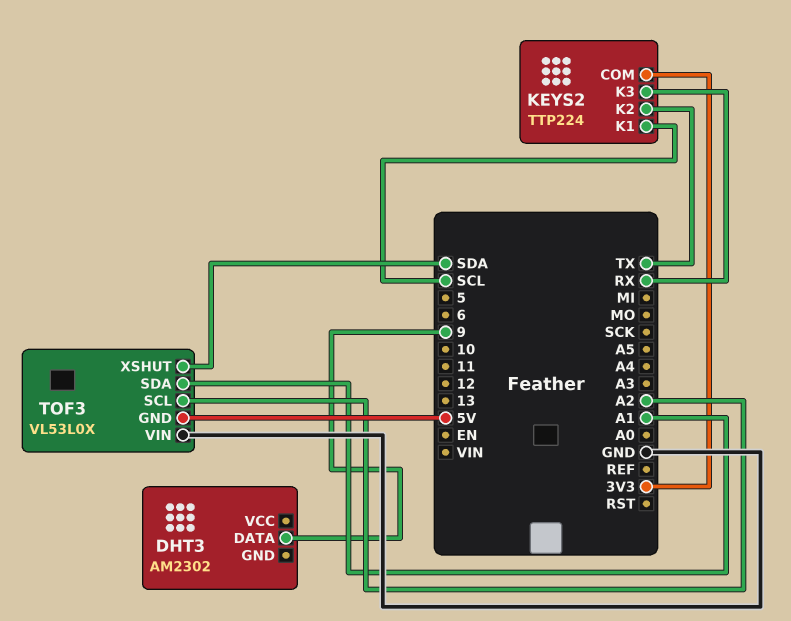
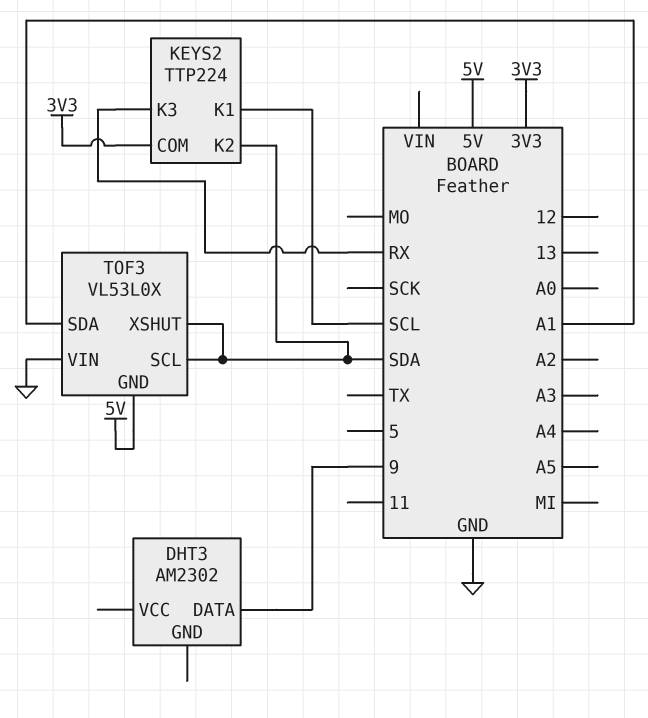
KEYS2 pin K2: TX -> SDA
TOF3 pin SCL: A2 -> SDA

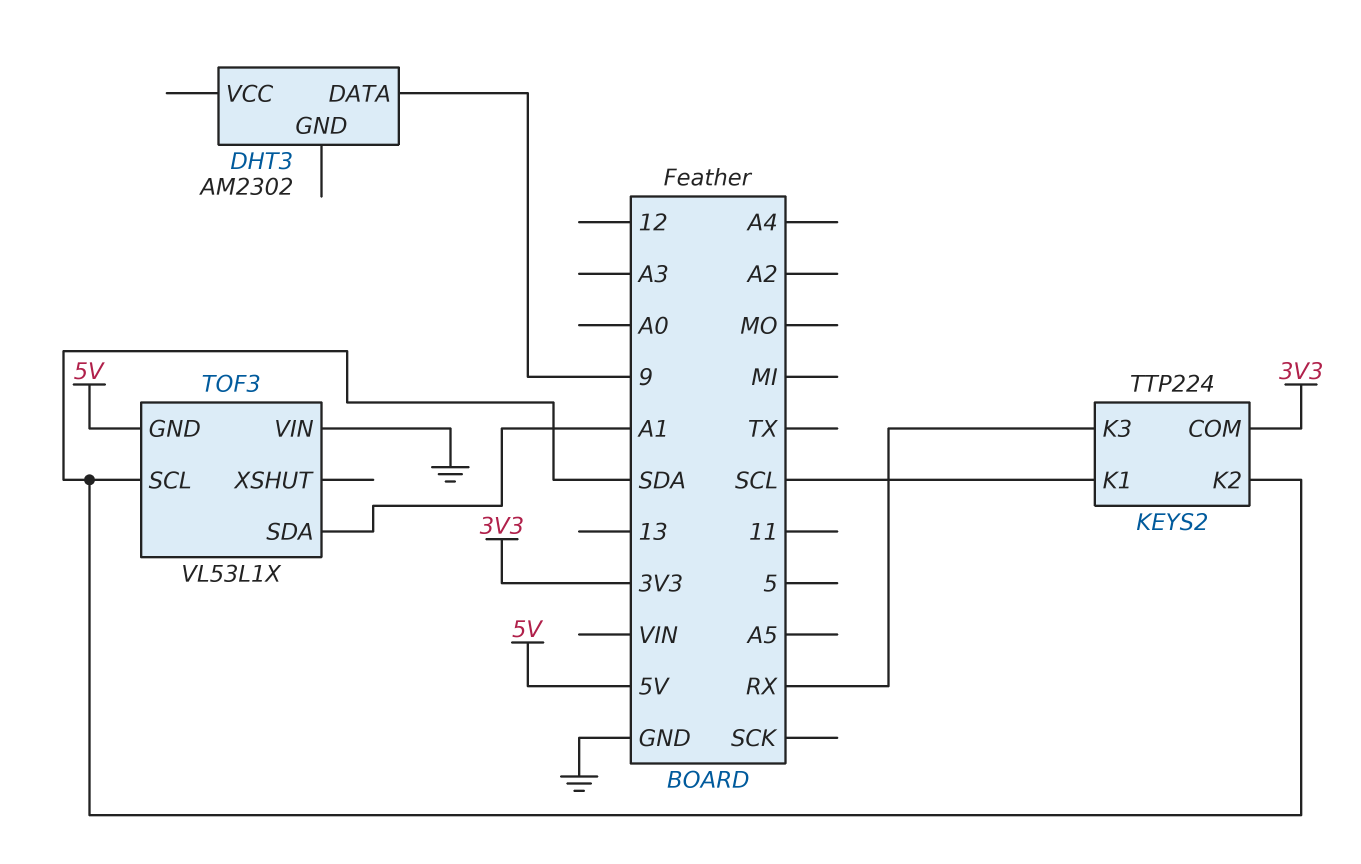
TOF3: VL53L0X -> VL53L1X
TOF3 pin XSHUT: SDA -> none

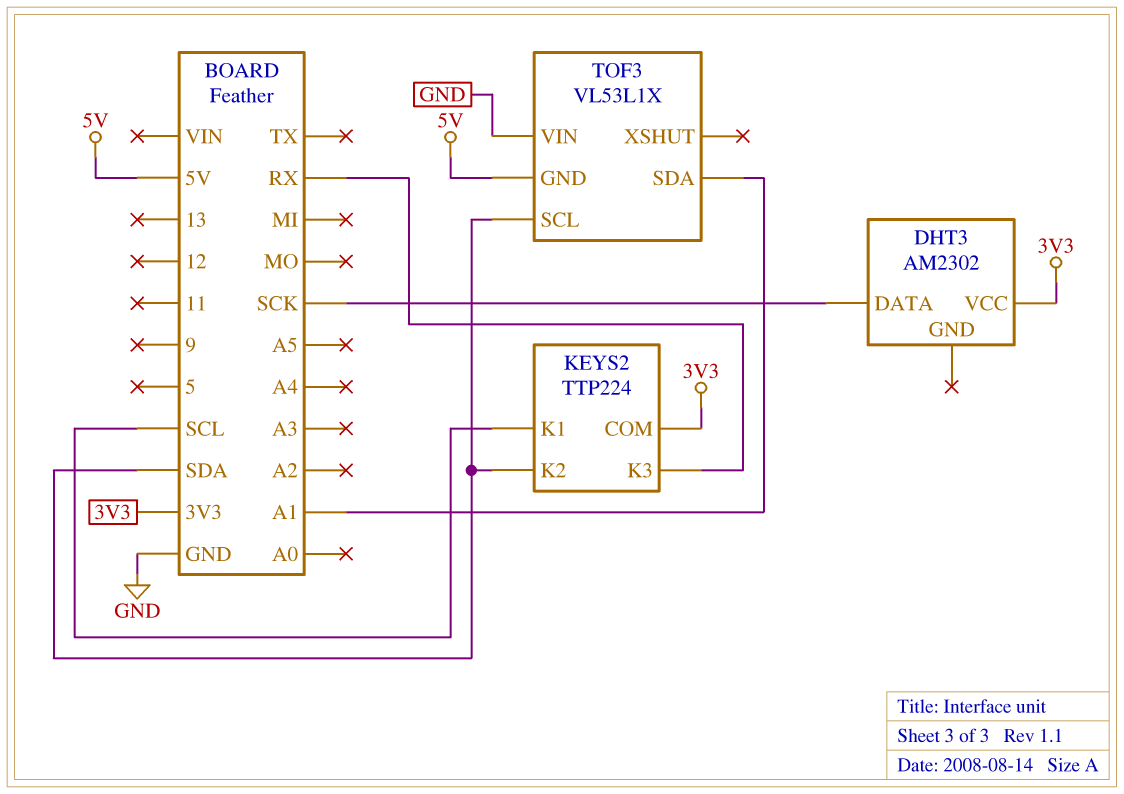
DHT3 pin DATA: 9 -> SCK
DHT3 pin VCC: none -> 3V3

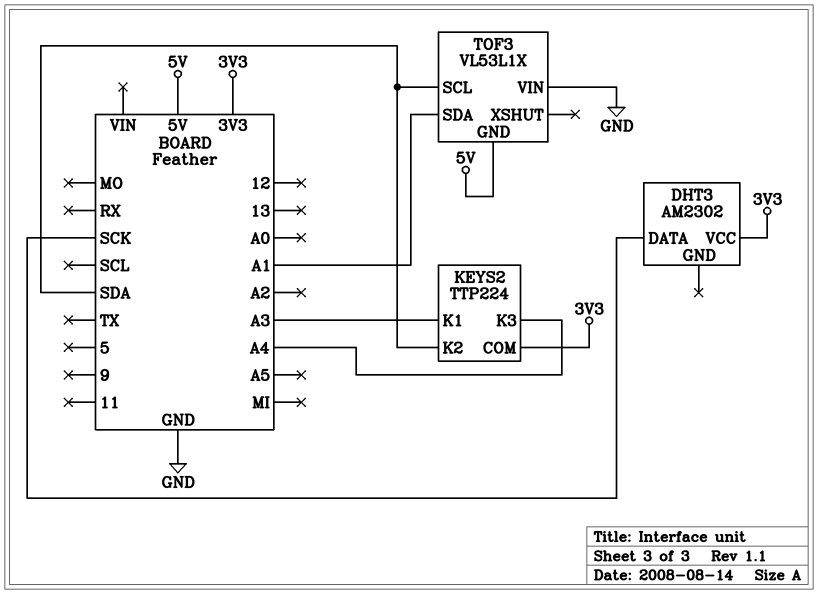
KEYS2 pin K1: SCL -> A3
KEYS2 pin K3: RX -> A4

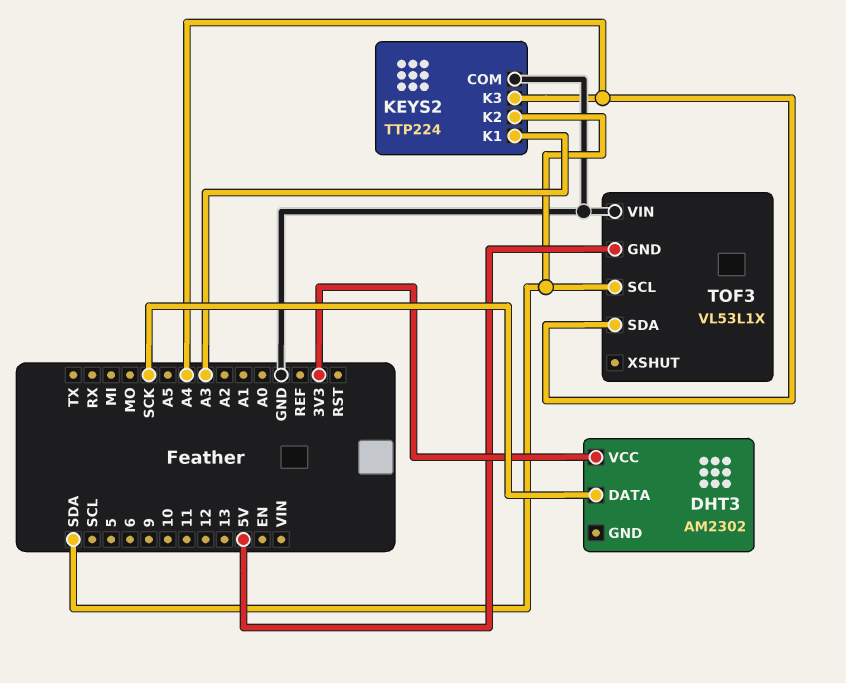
KEYS2 pin COM: 3V3 -> GND
TOF3 pin SDA: A1 -> A4

